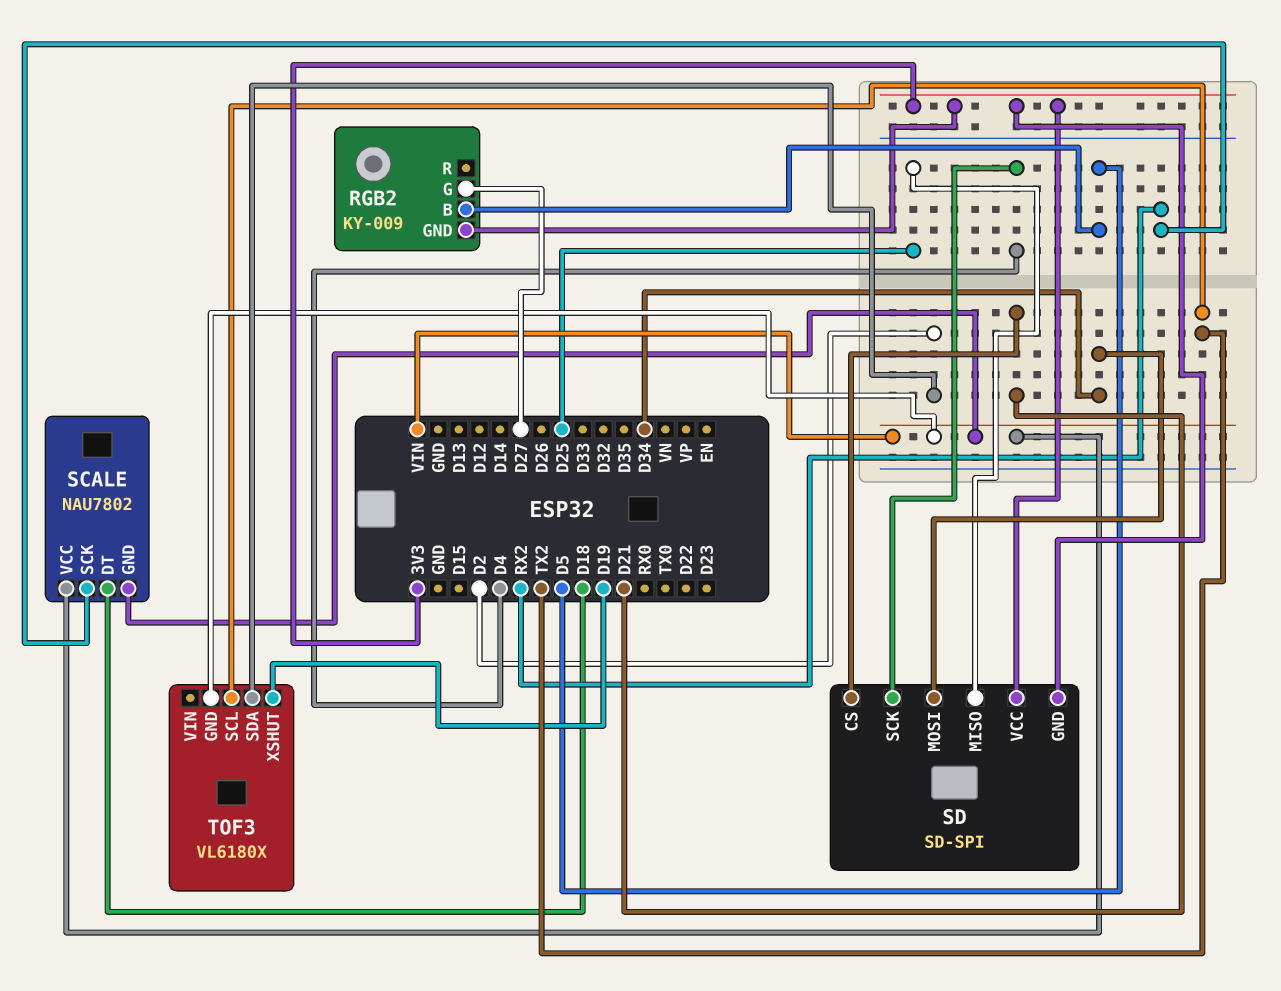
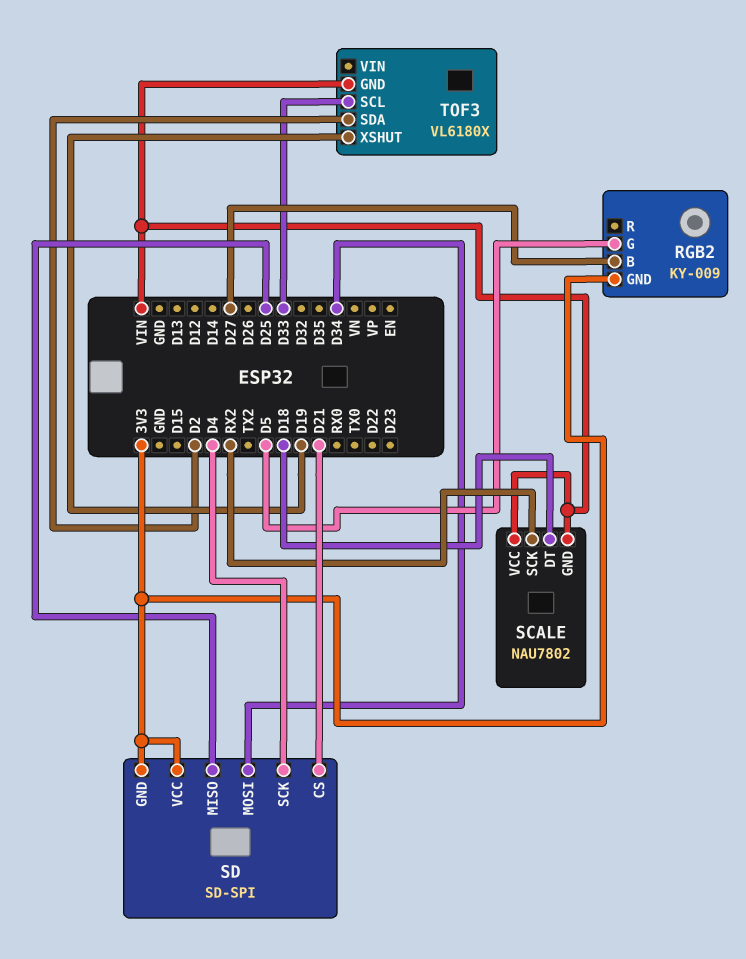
RGB2 pin B: D5 -> D27
RGB2 pin G: D27 -> D5
TOF3 pin SCL: TX2 -> D33

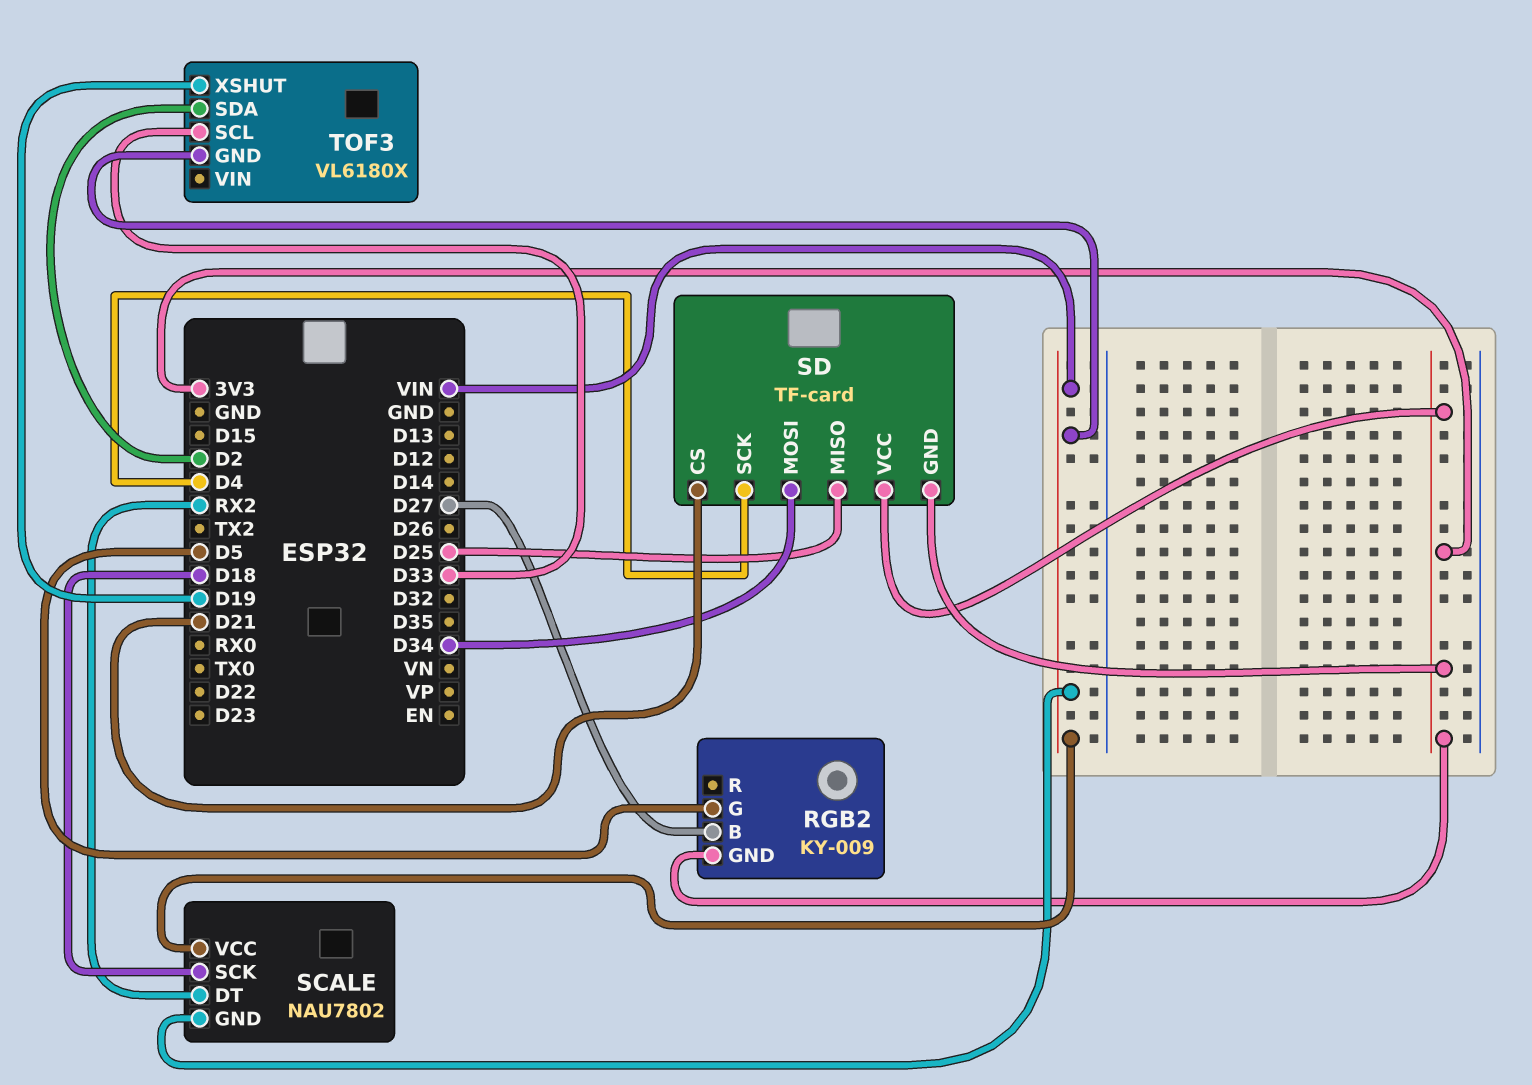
SCALE pin DT: D18 -> RX2
SCALE pin SCK: RX2 -> D18
SD: SD-SPI -> TF-card

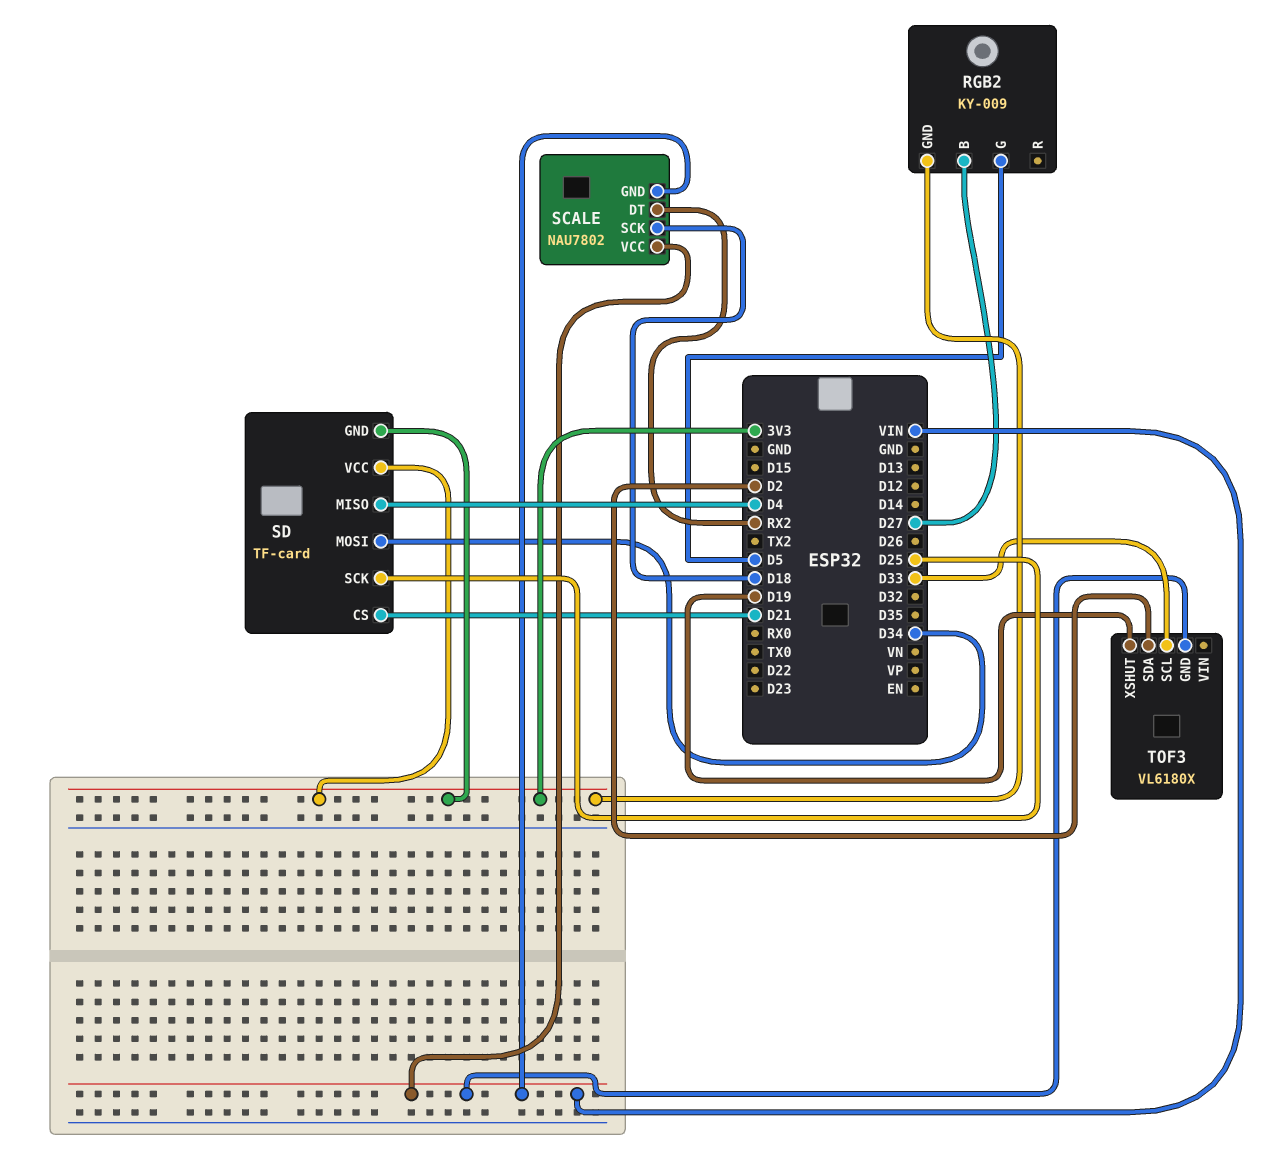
SD pin MISO: D25 -> D4
SD pin SCK: D4 -> D25

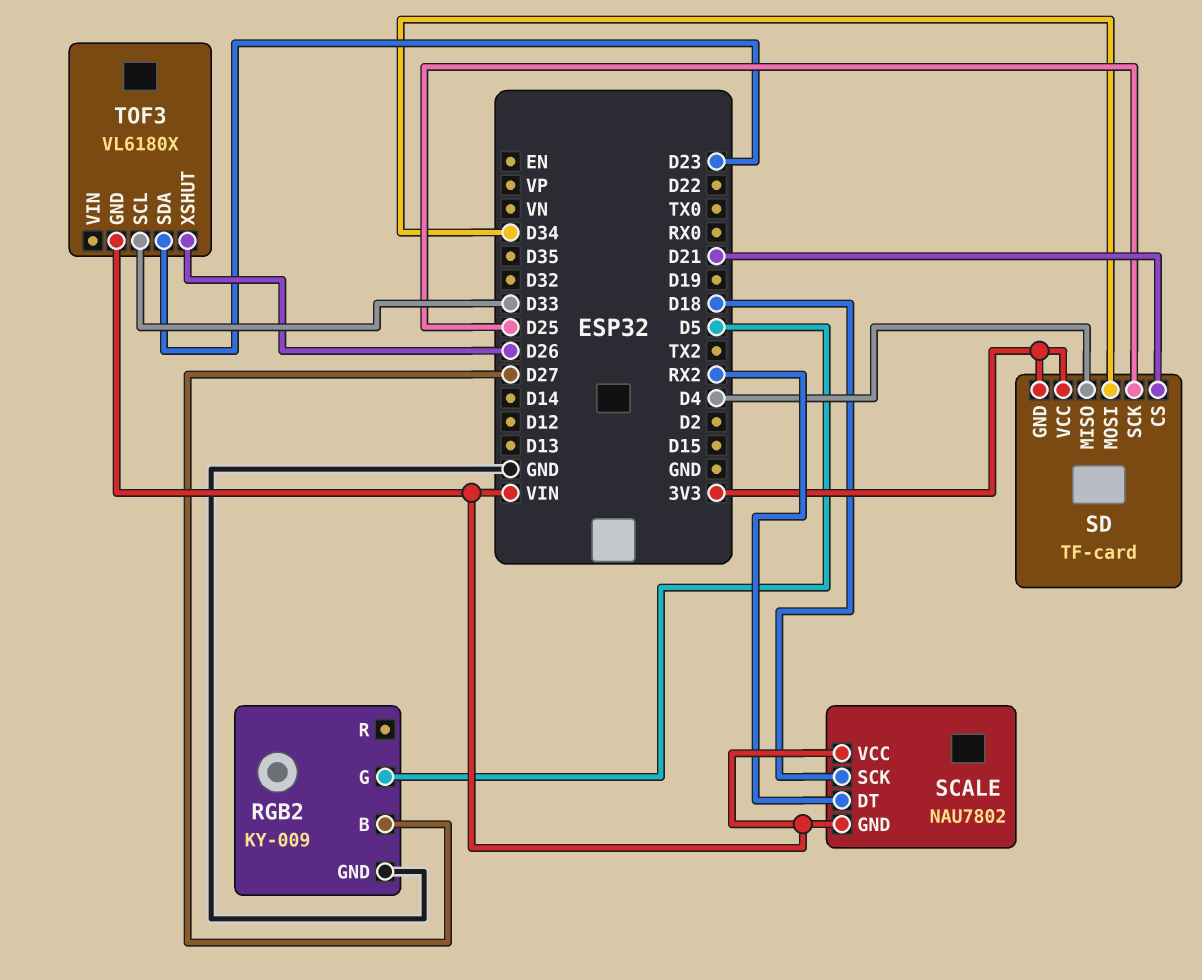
RGB2 pin GND: 3V3 -> GND
TOF3 pin SDA: D2 -> D23
TOF3 pin XSHUT: D19 -> D26

